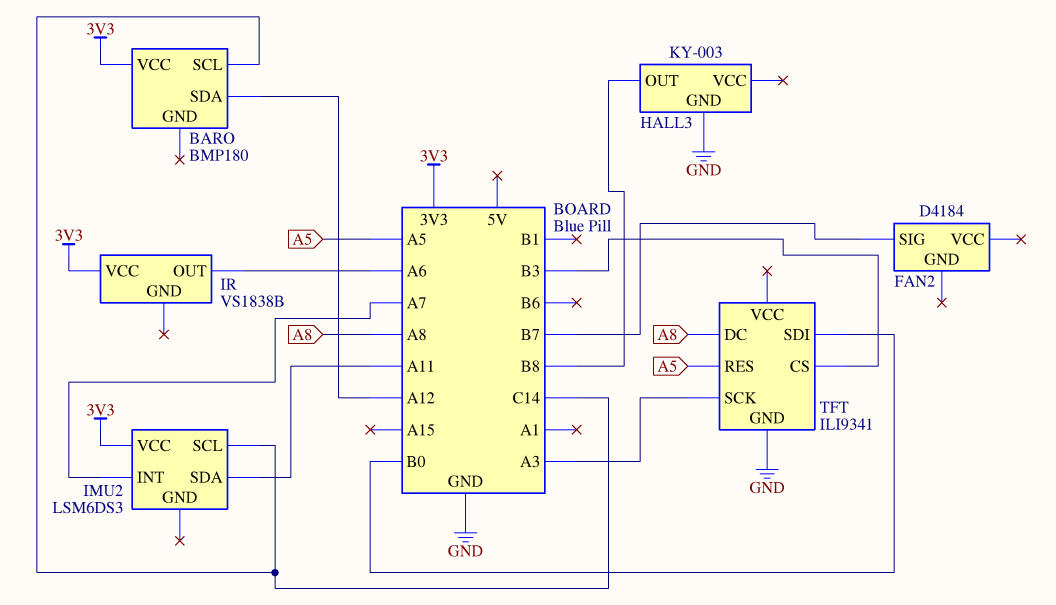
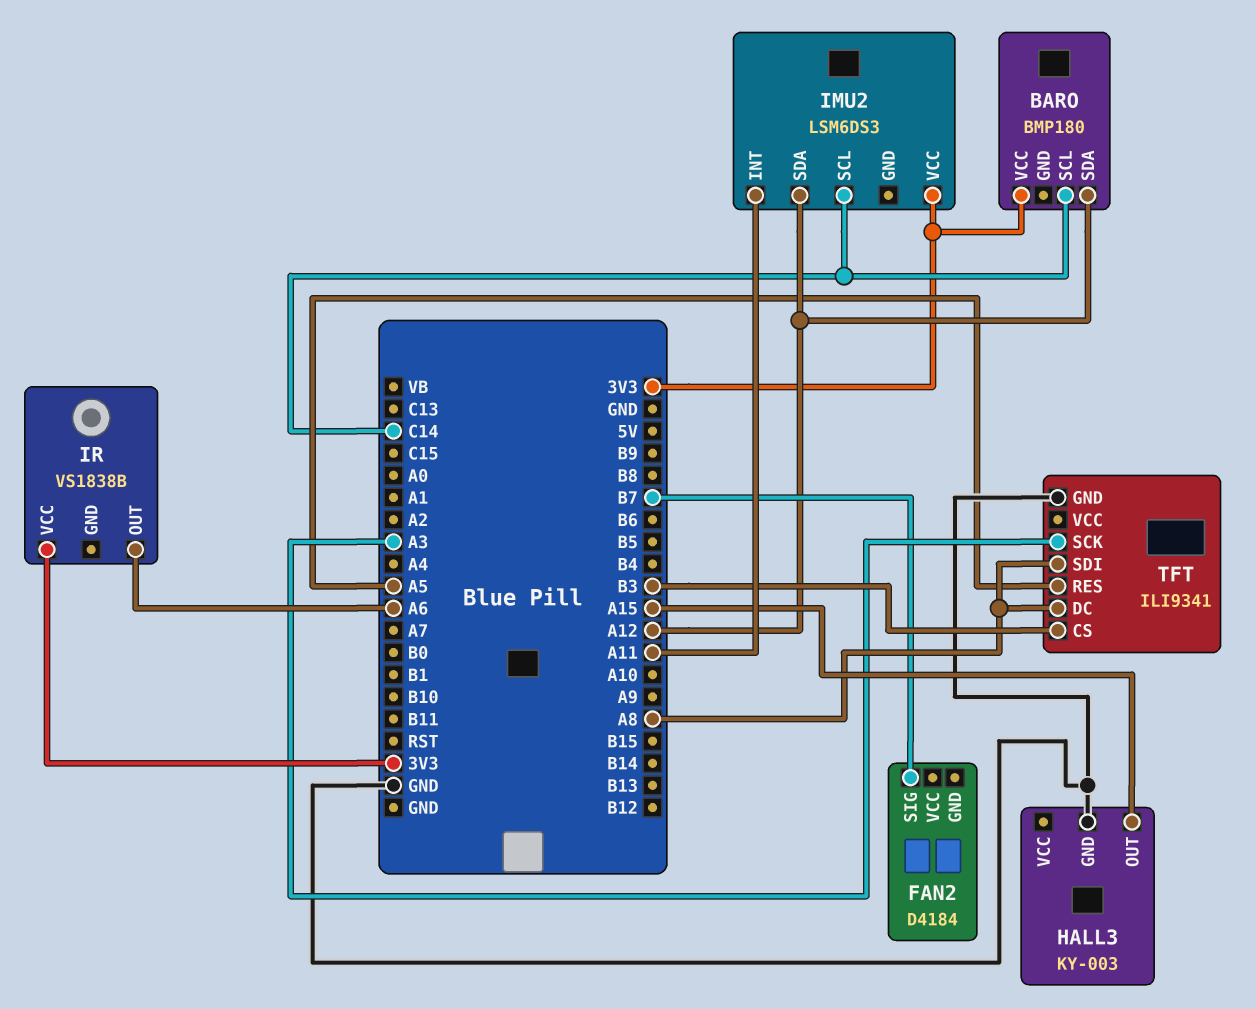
HALL3 pin OUT: B8 -> A15
IMU2 pin INT: A7 -> A11
IMU2 pin SDA: A11 -> A12
TFT pin SDI: B0 -> A8

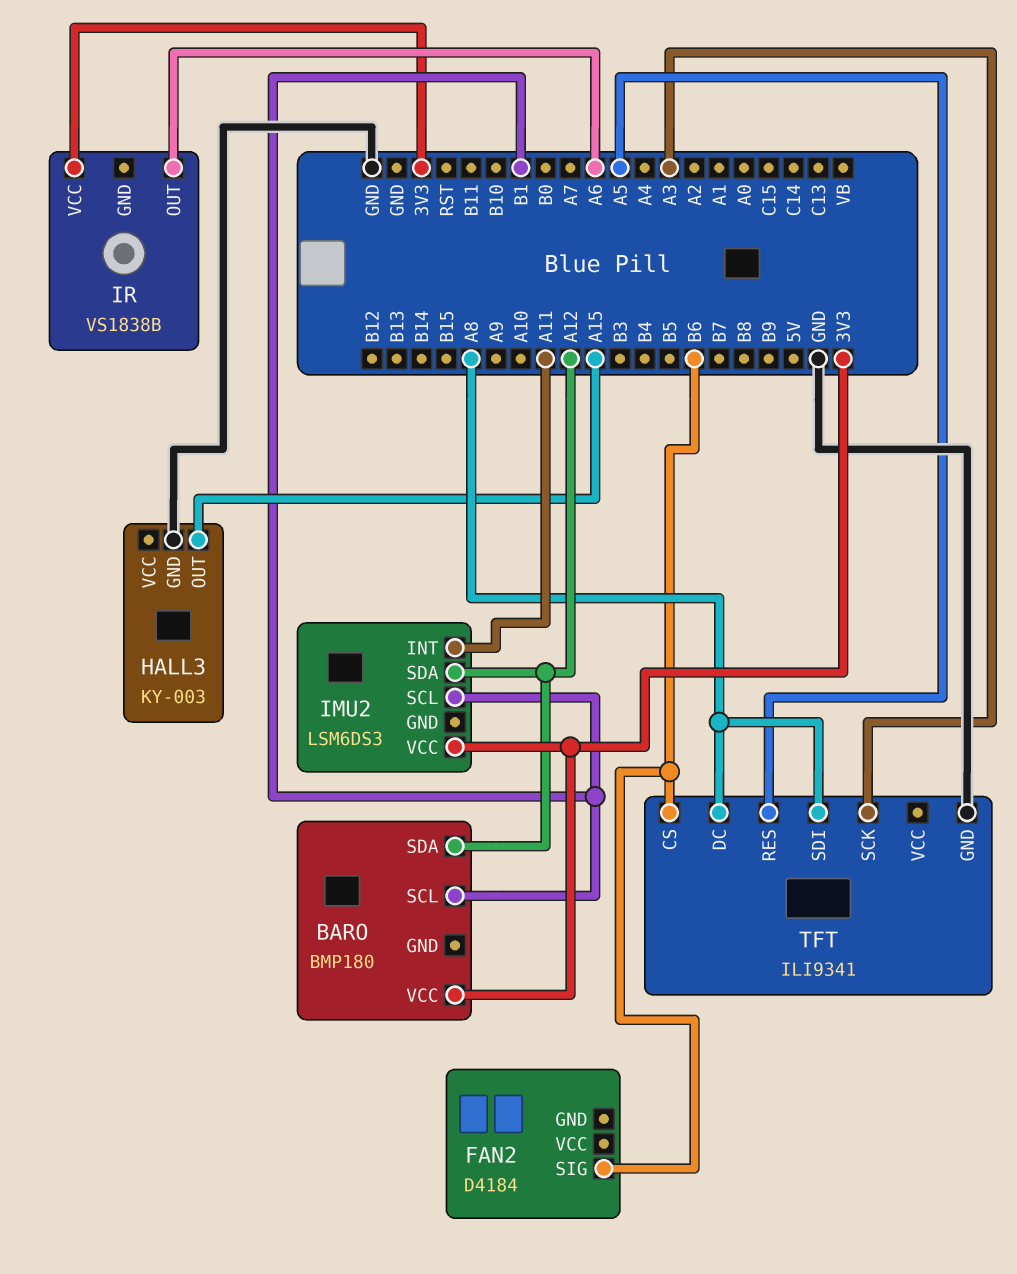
BARO pin SCL: C14 -> B1
FAN2 pin SIG: B7 -> B6
IMU2 pin SCL: C14 -> B1
TFT pin CS: B3 -> B6

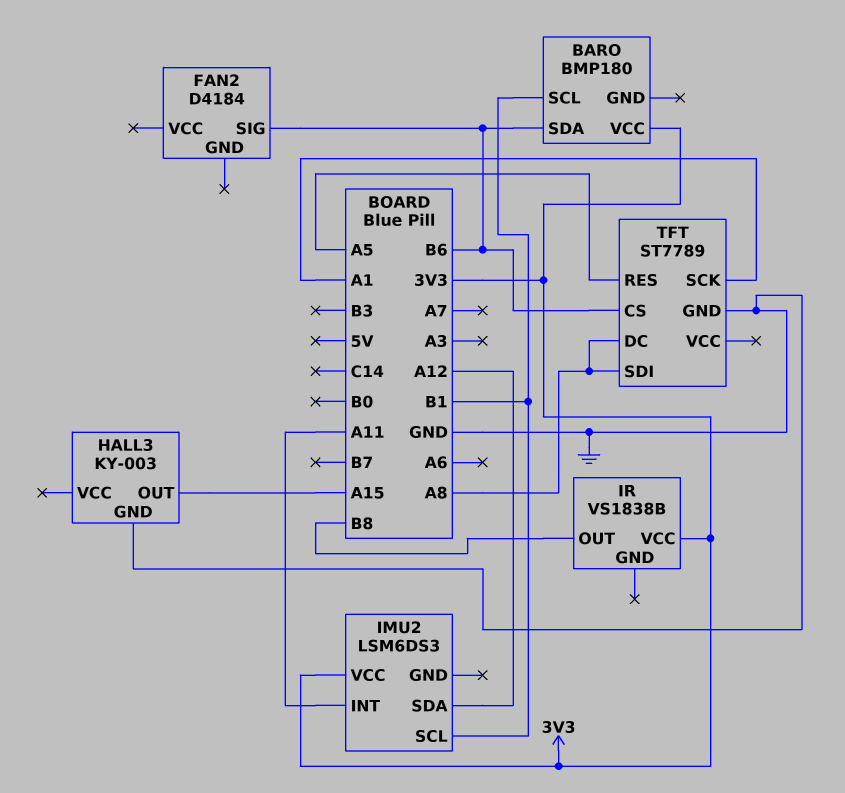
BARO pin SDA: A12 -> B6
IR pin OUT: A6 -> B8
TFT: ILI9341 -> ST7789
TFT pin SCK: A3 -> A1

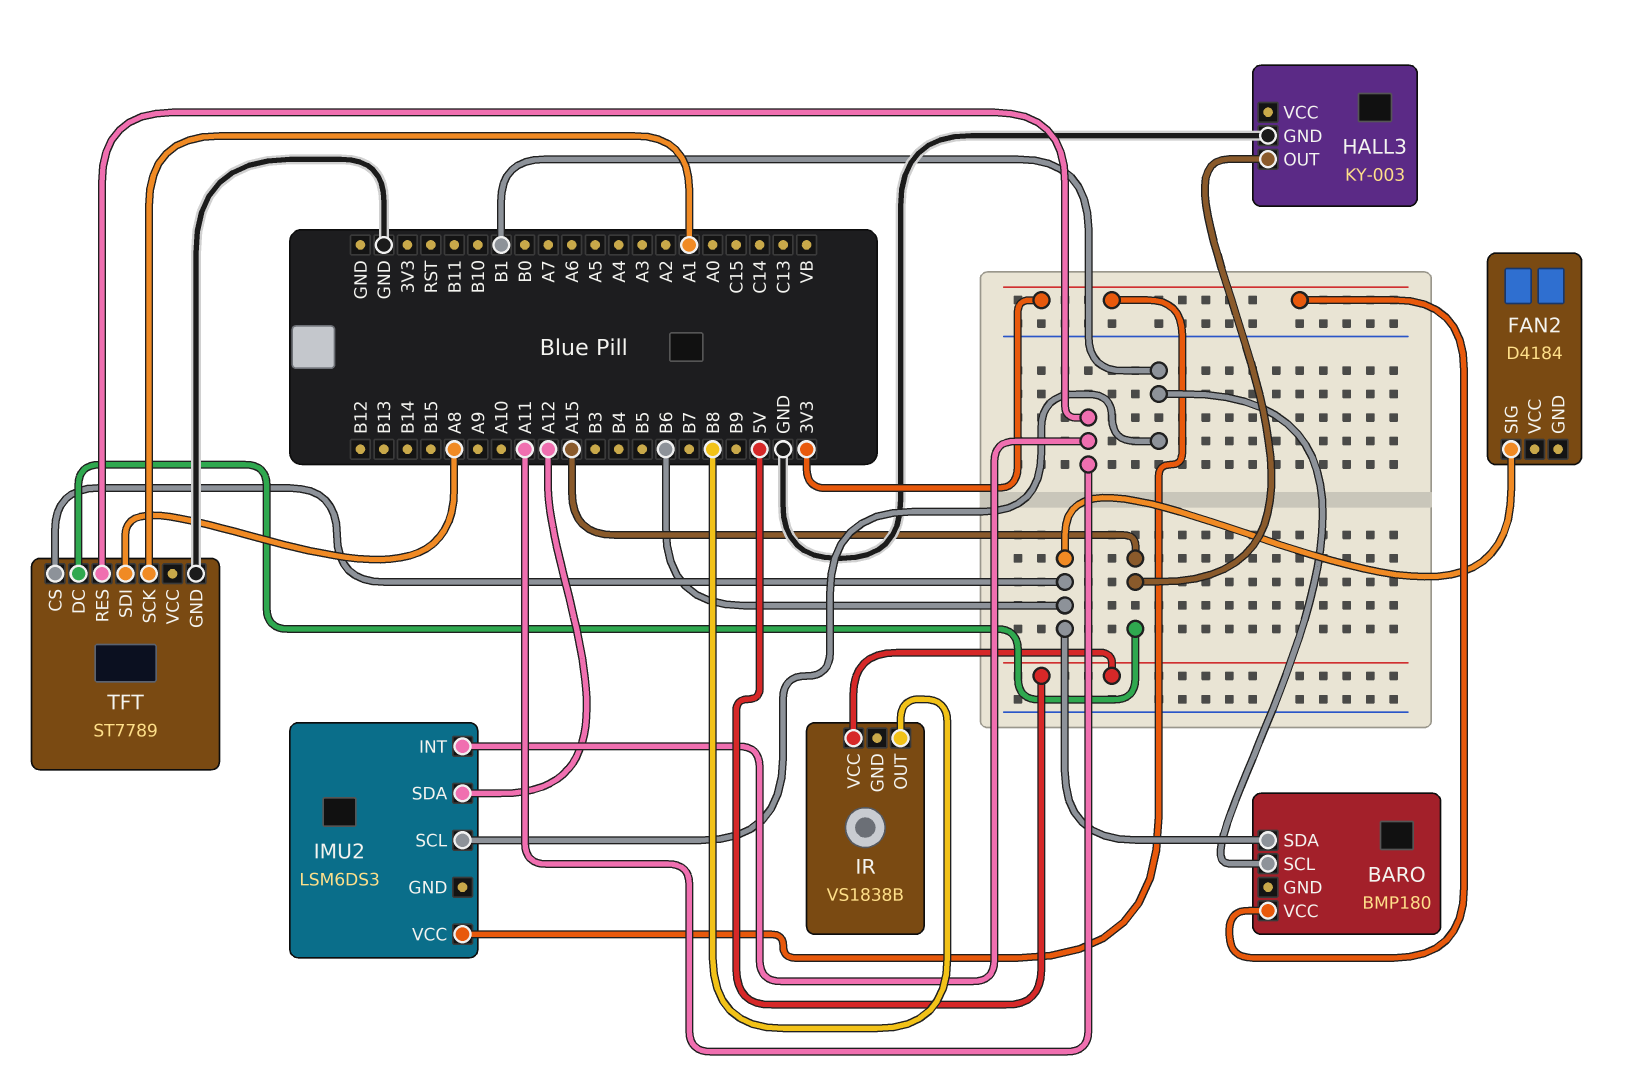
IR pin VCC: 3V3 -> 5V
TFT pin DC: A8 -> A15
TFT pin RES: A5 -> A11

